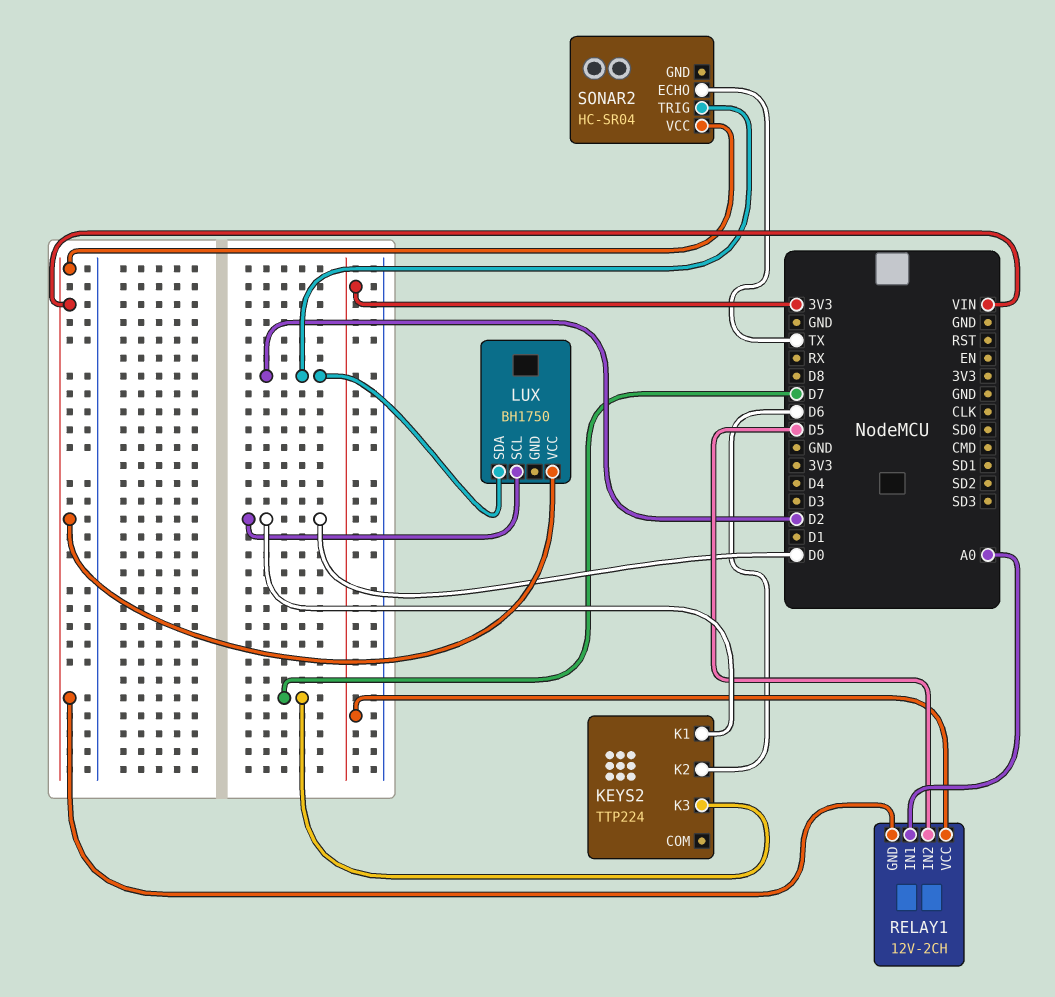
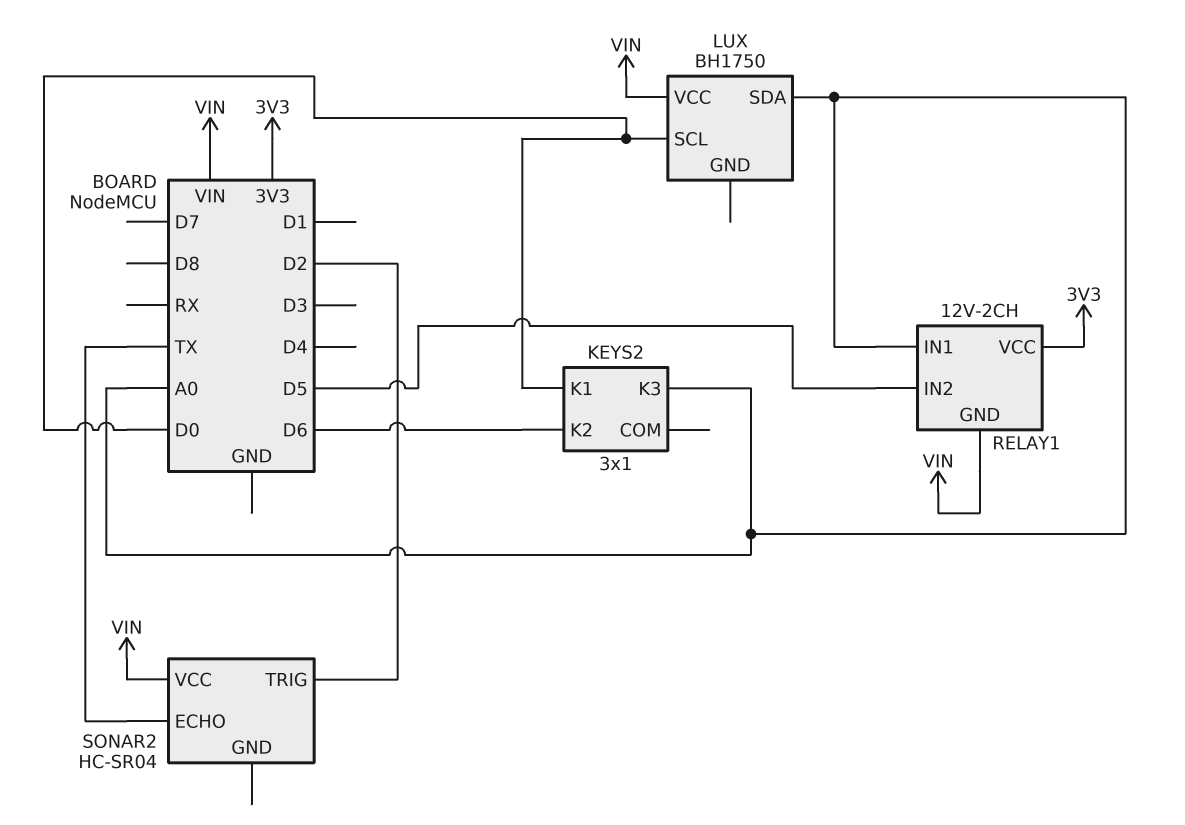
KEYS2: TTP224 -> 3x1
KEYS2 pin K3: D7 -> A0
LUX pin SDA: D2 -> A0

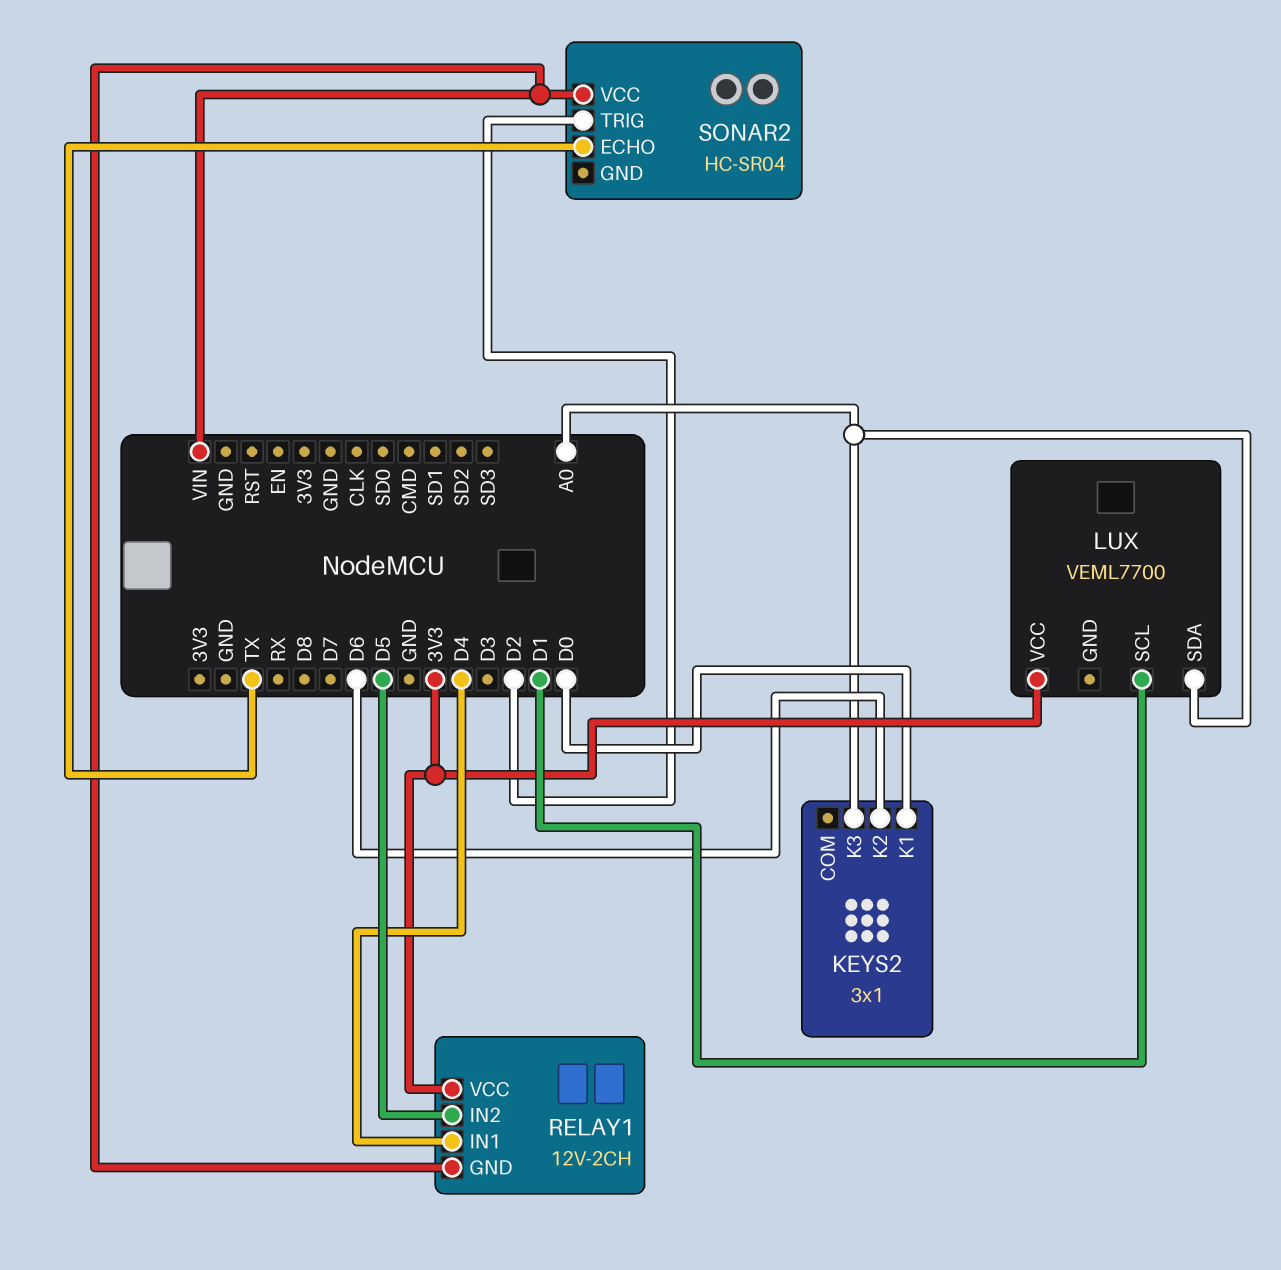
LUX: BH1750 -> VEML7700
LUX pin SCL: D0 -> D1
LUX pin VCC: VIN -> 3V3
RELAY1 pin IN1: A0 -> D4

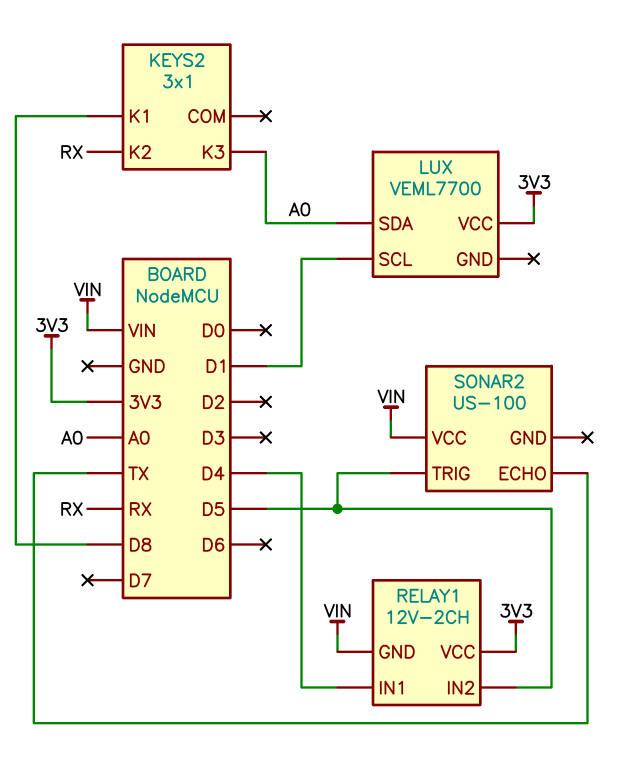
KEYS2 pin K1: D0 -> D8
KEYS2 pin K2: D6 -> RX
SONAR2: HC-SR04 -> US-100
SONAR2 pin TRIG: D2 -> D5

